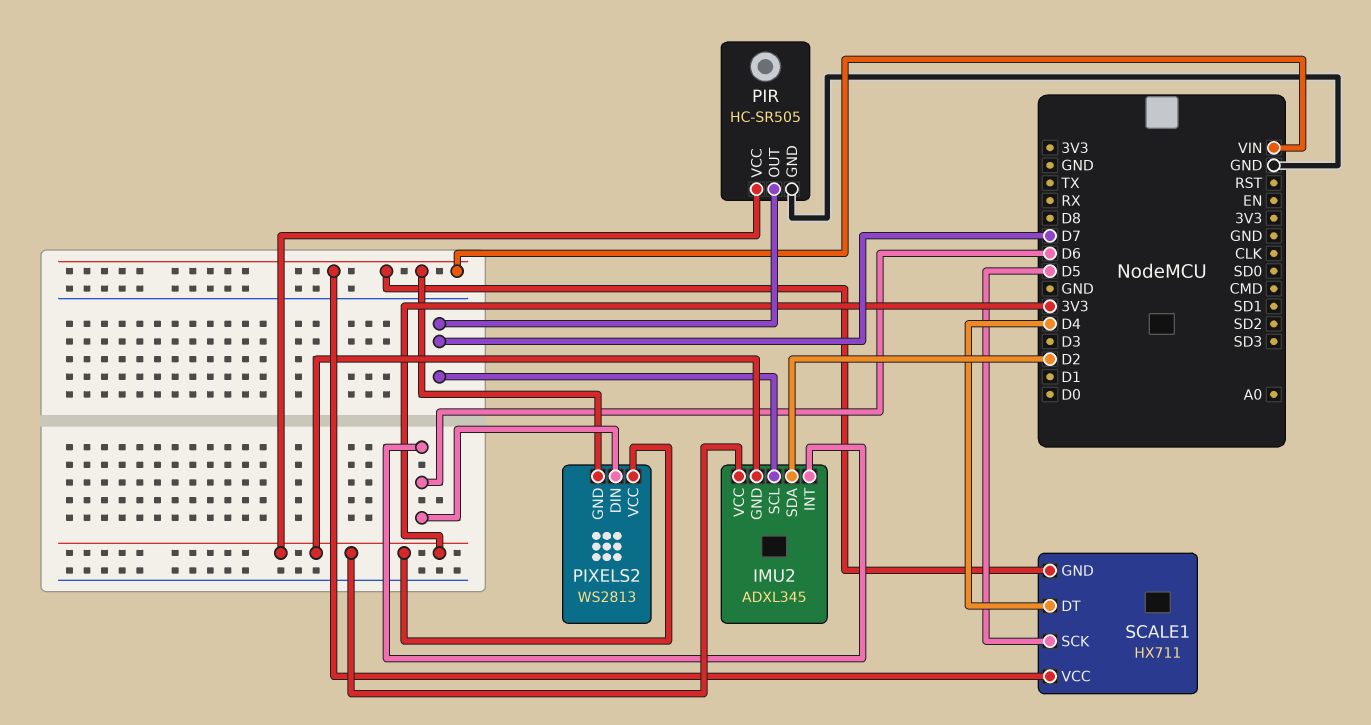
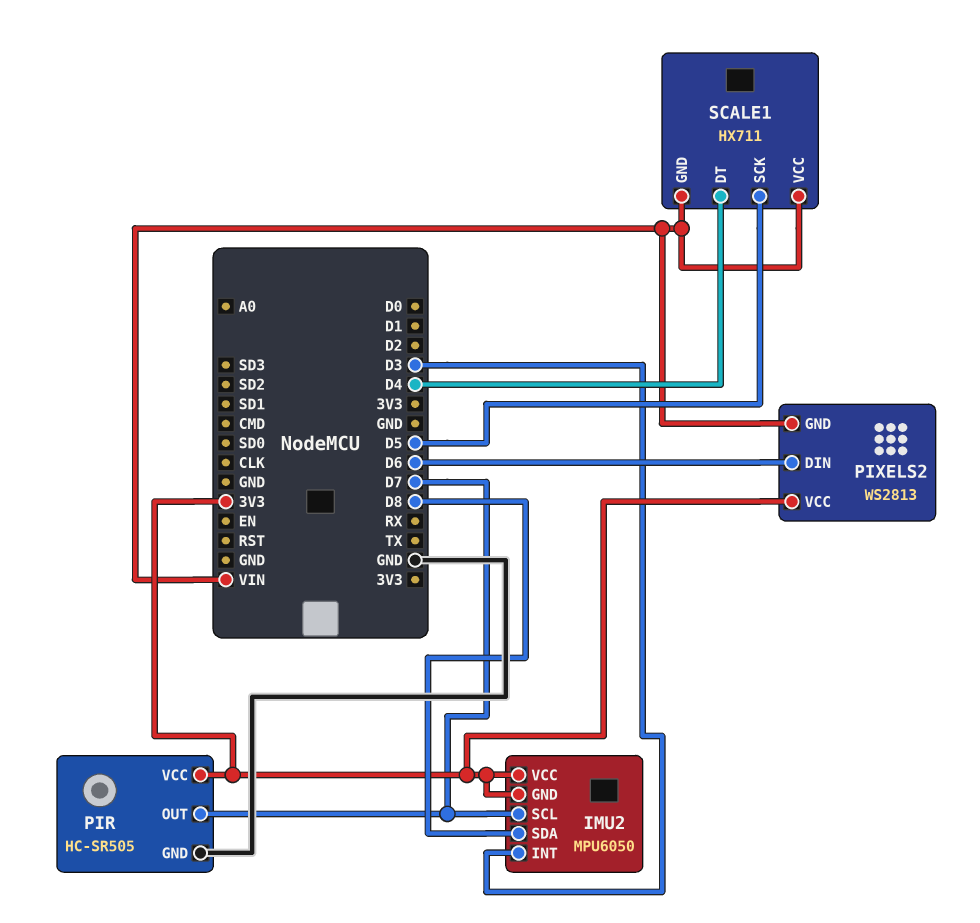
IMU2: ADXL345 -> MPU6050
IMU2 pin INT: D6 -> D3
IMU2 pin SDA: D2 -> D8

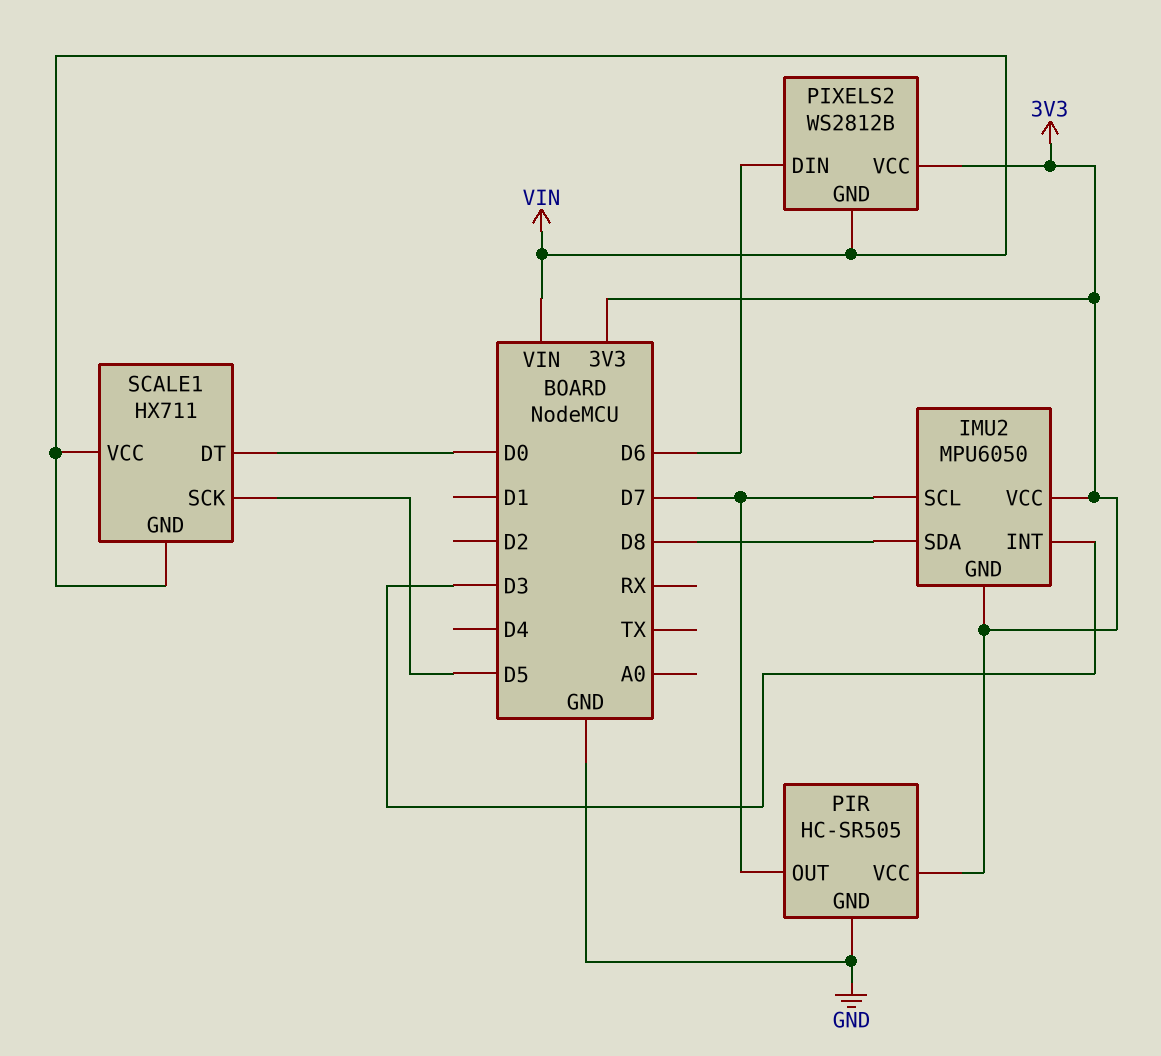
PIXELS2: WS2813 -> WS2812B
SCALE1 pin DT: D4 -> D0

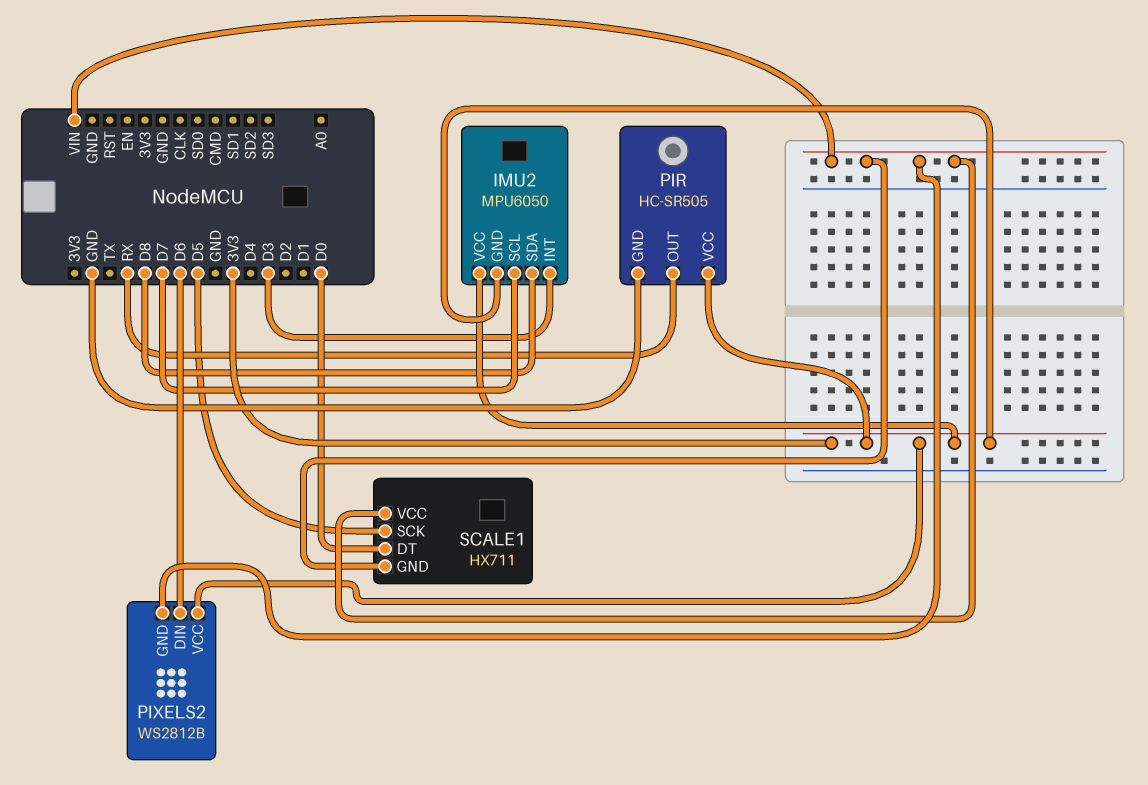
PIR pin OUT: D7 -> RX

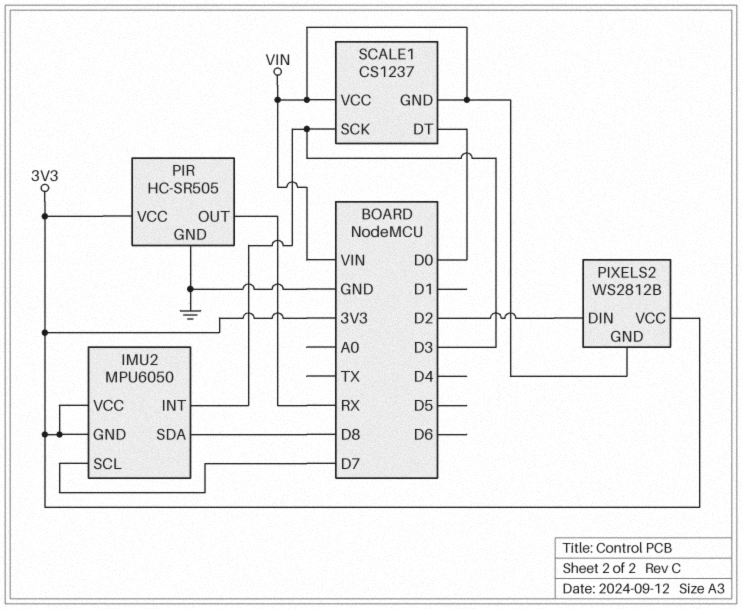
PIXELS2 pin DIN: D6 -> D2
SCALE1: HX711 -> CS1237
SCALE1 pin SCK: D5 -> D3

